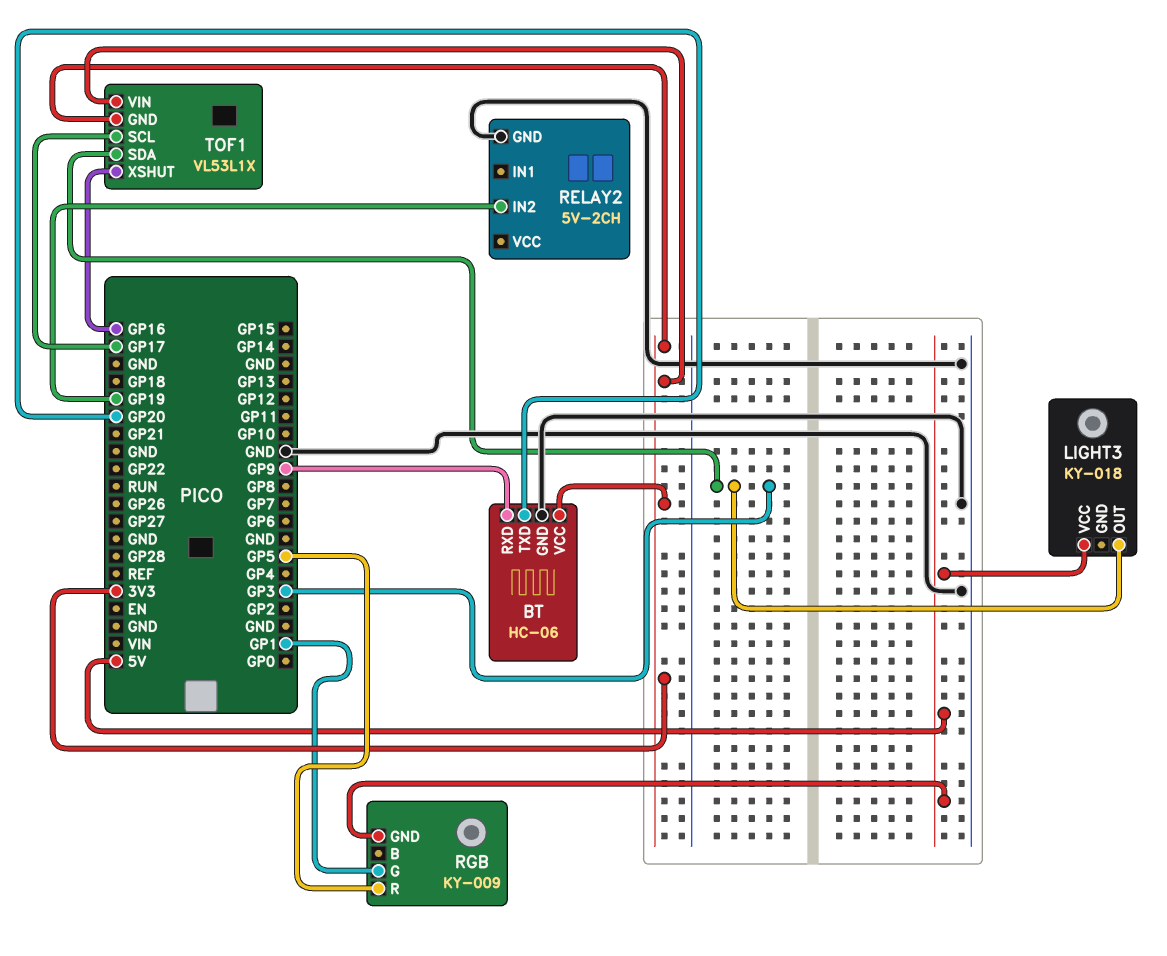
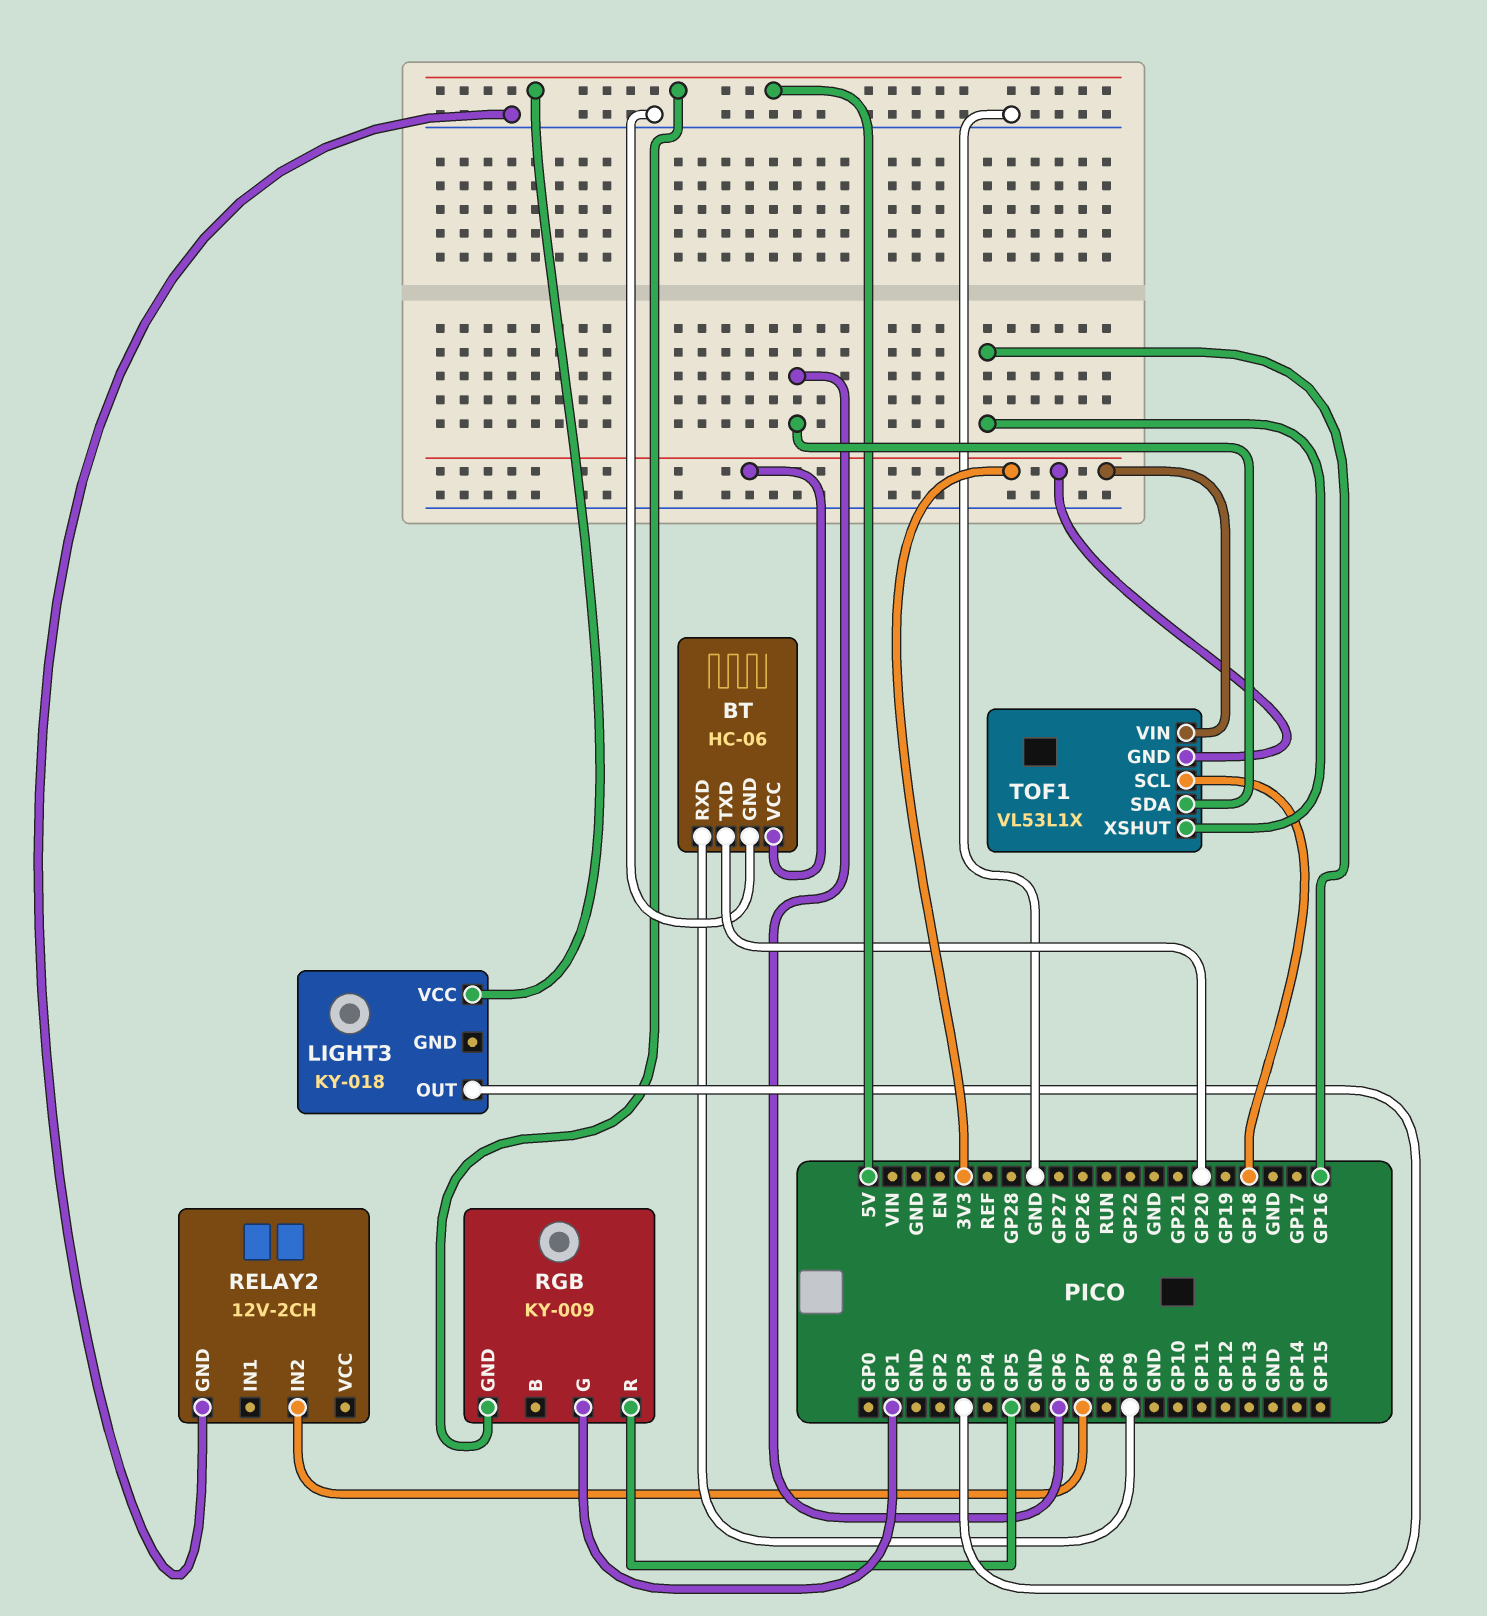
RELAY2: 5V-2CH -> 12V-2CH
RELAY2 pin IN2: GP19 -> GP7
TOF1 pin SCL: GP17 -> GP18
TOF1 pin SDA: GP3 -> GP6

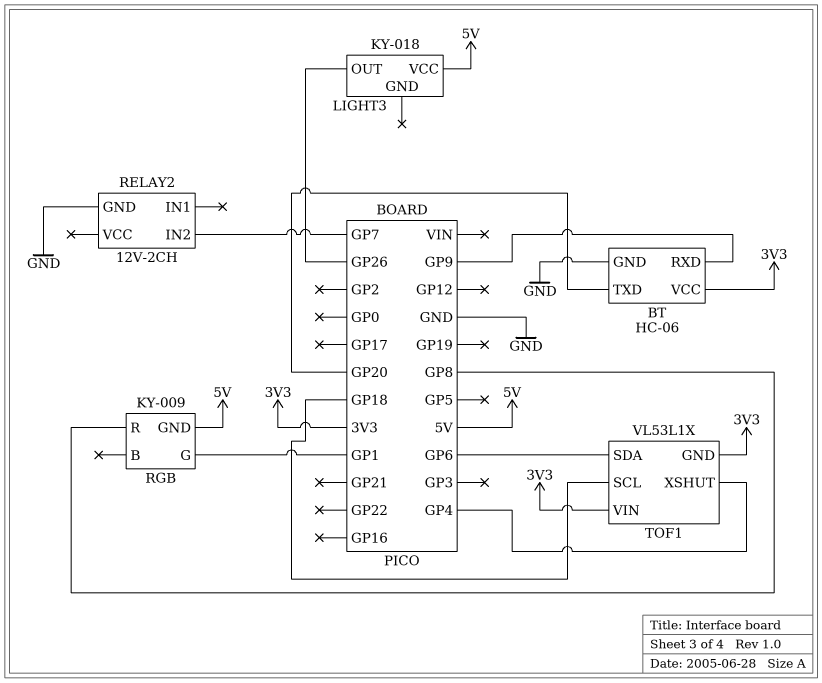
LIGHT3 pin OUT: GP3 -> GP26
RGB pin R: GP5 -> GP8
TOF1 pin XSHUT: GP16 -> GP4

